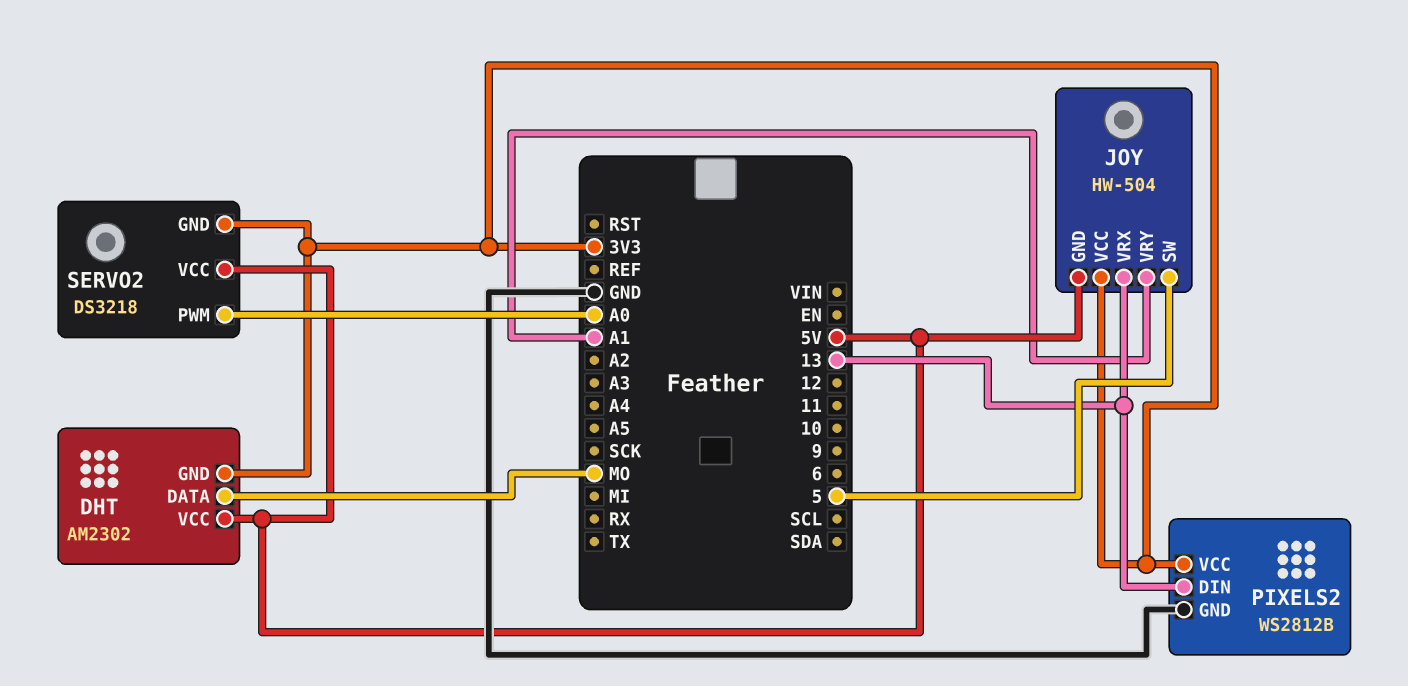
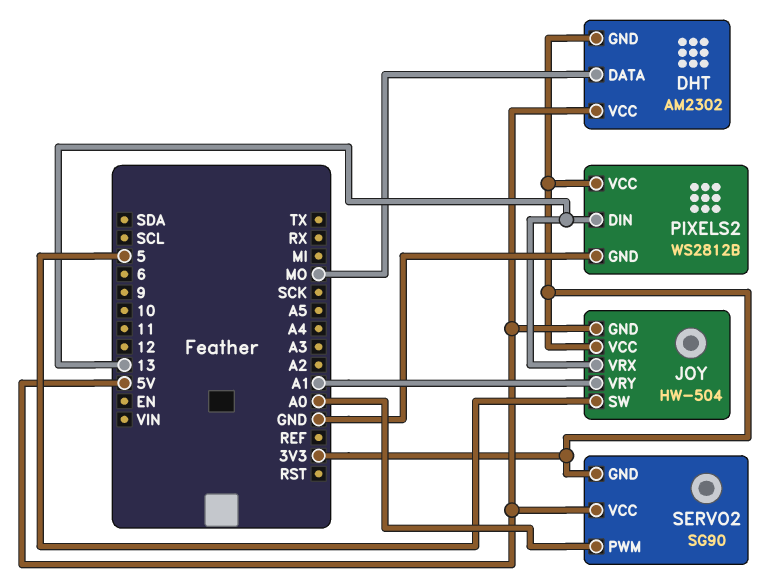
SERVO2: DS3218 -> SG90

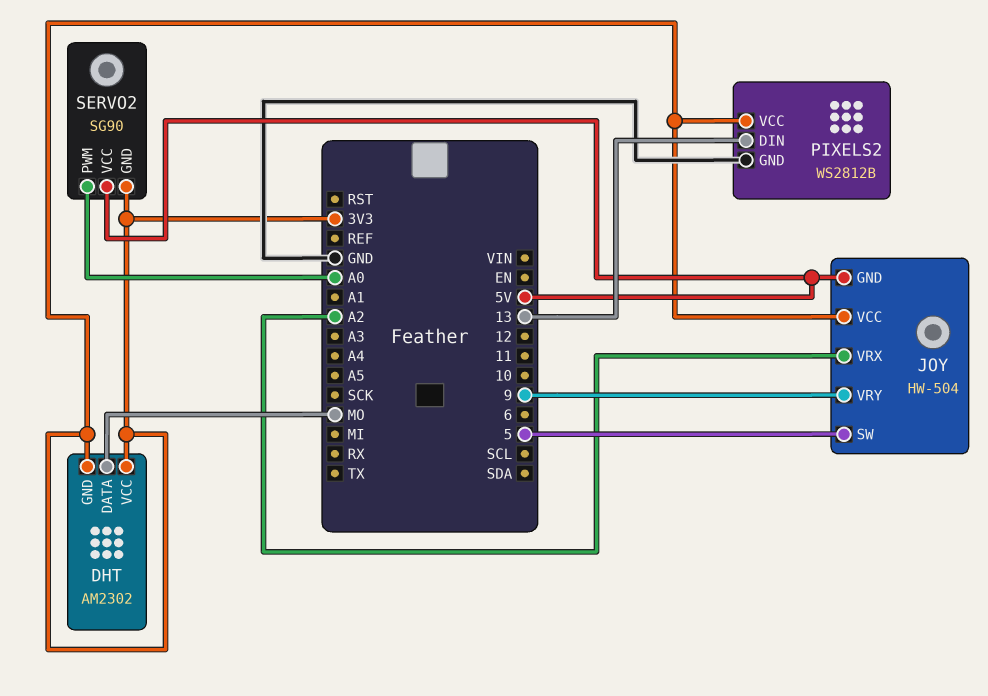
DHT pin VCC: 5V -> 3V3
JOY pin VRX: 13 -> A2
JOY pin VRY: A1 -> 9

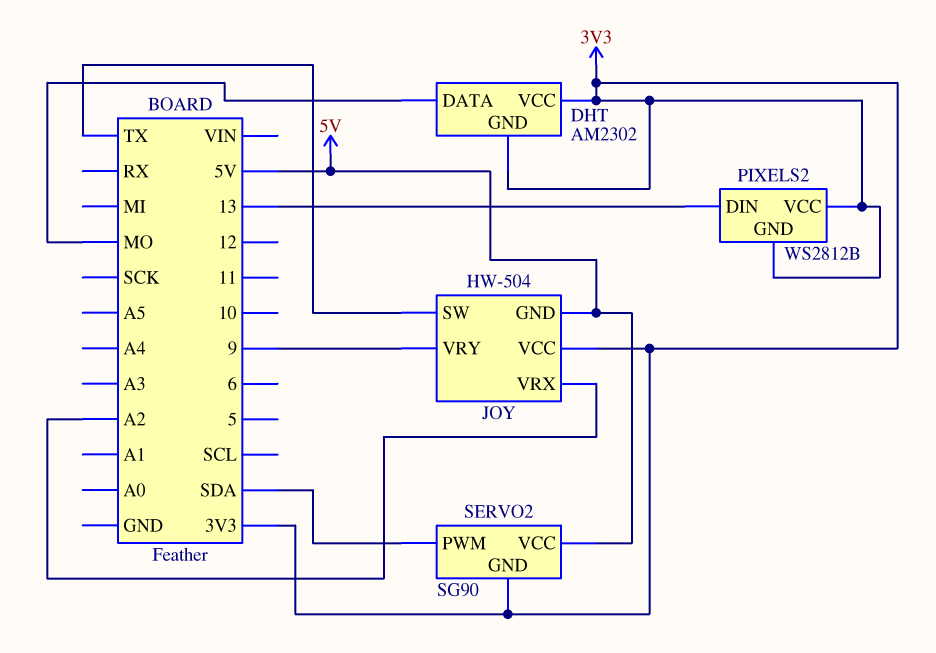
JOY pin SW: 5 -> TX
PIXELS2 pin GND: GND -> 3V3
SERVO2 pin PWM: A0 -> SDA

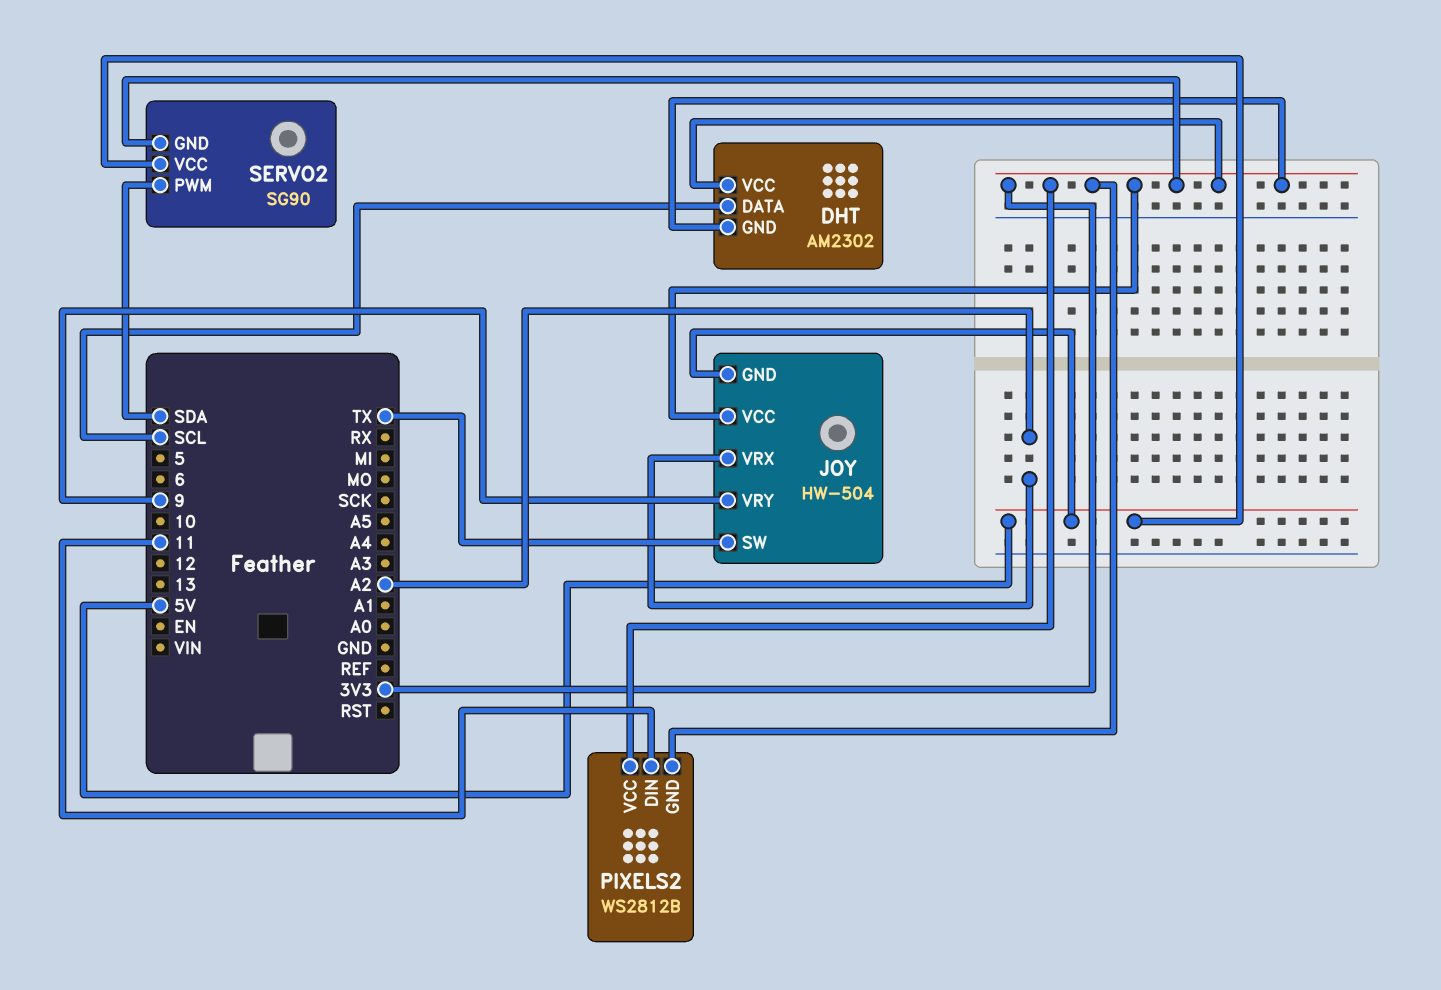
DHT pin DATA: MO -> SCL
PIXELS2 pin DIN: 13 -> 11

